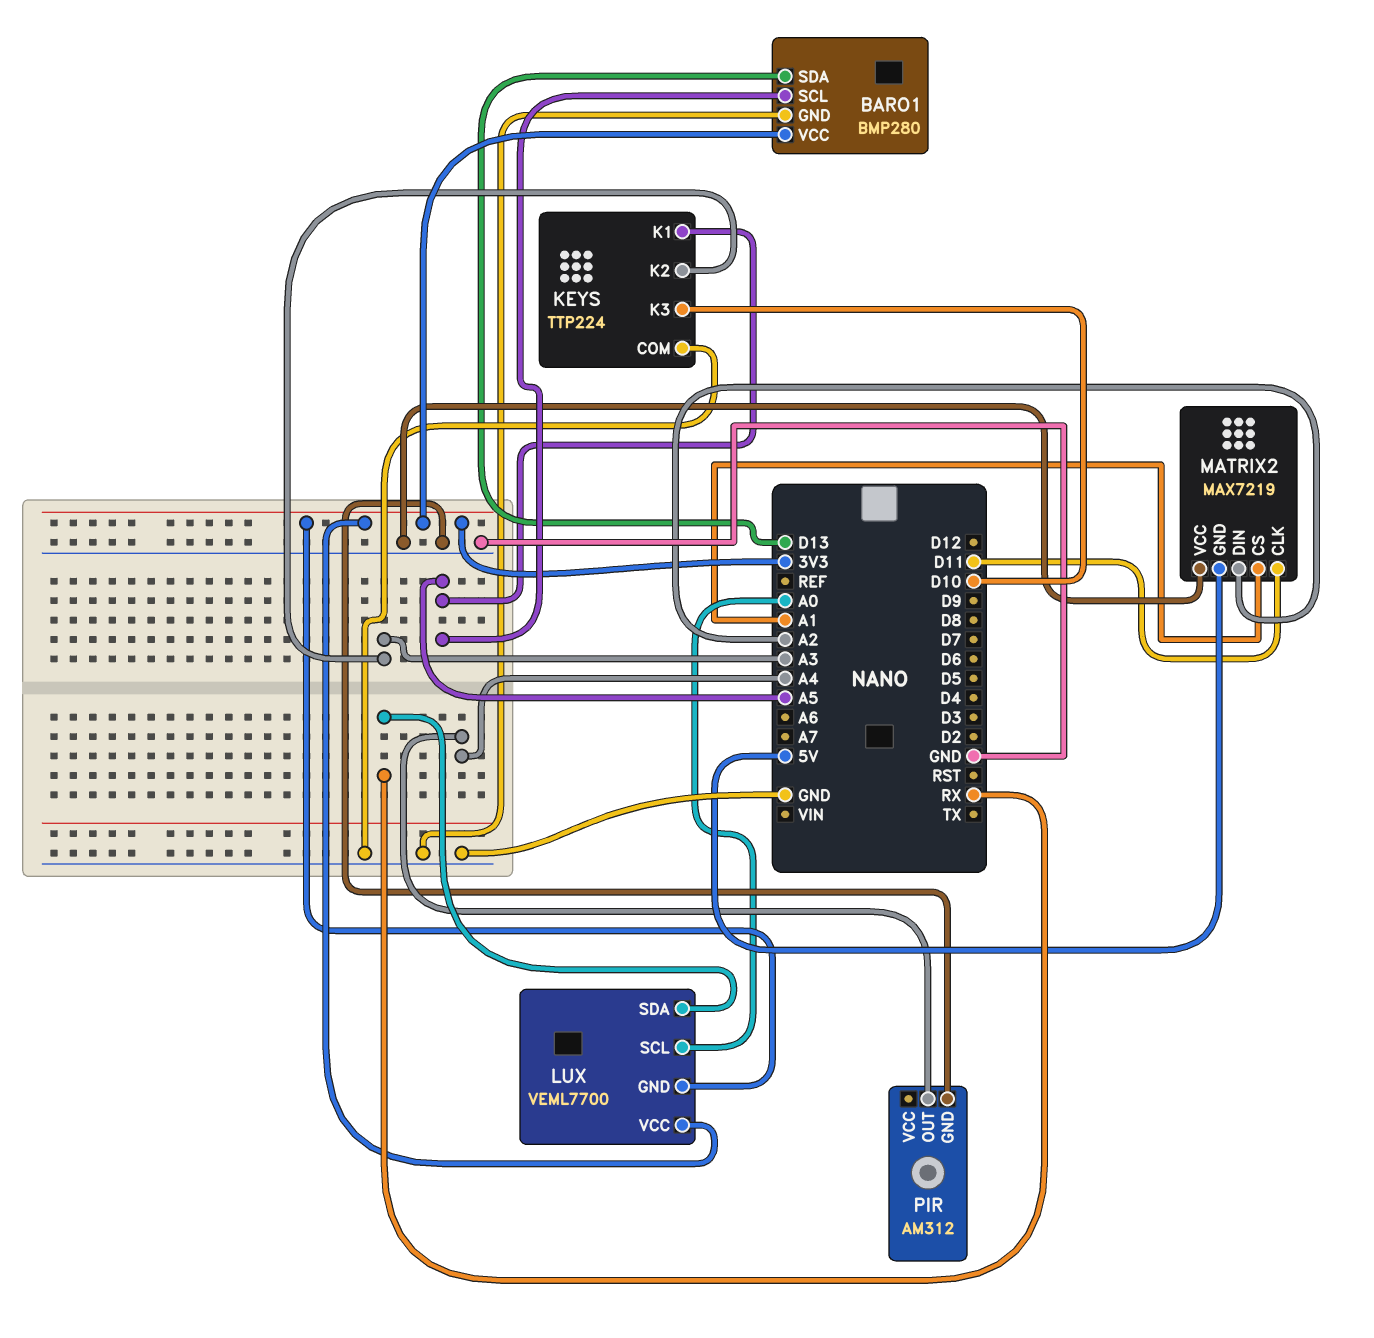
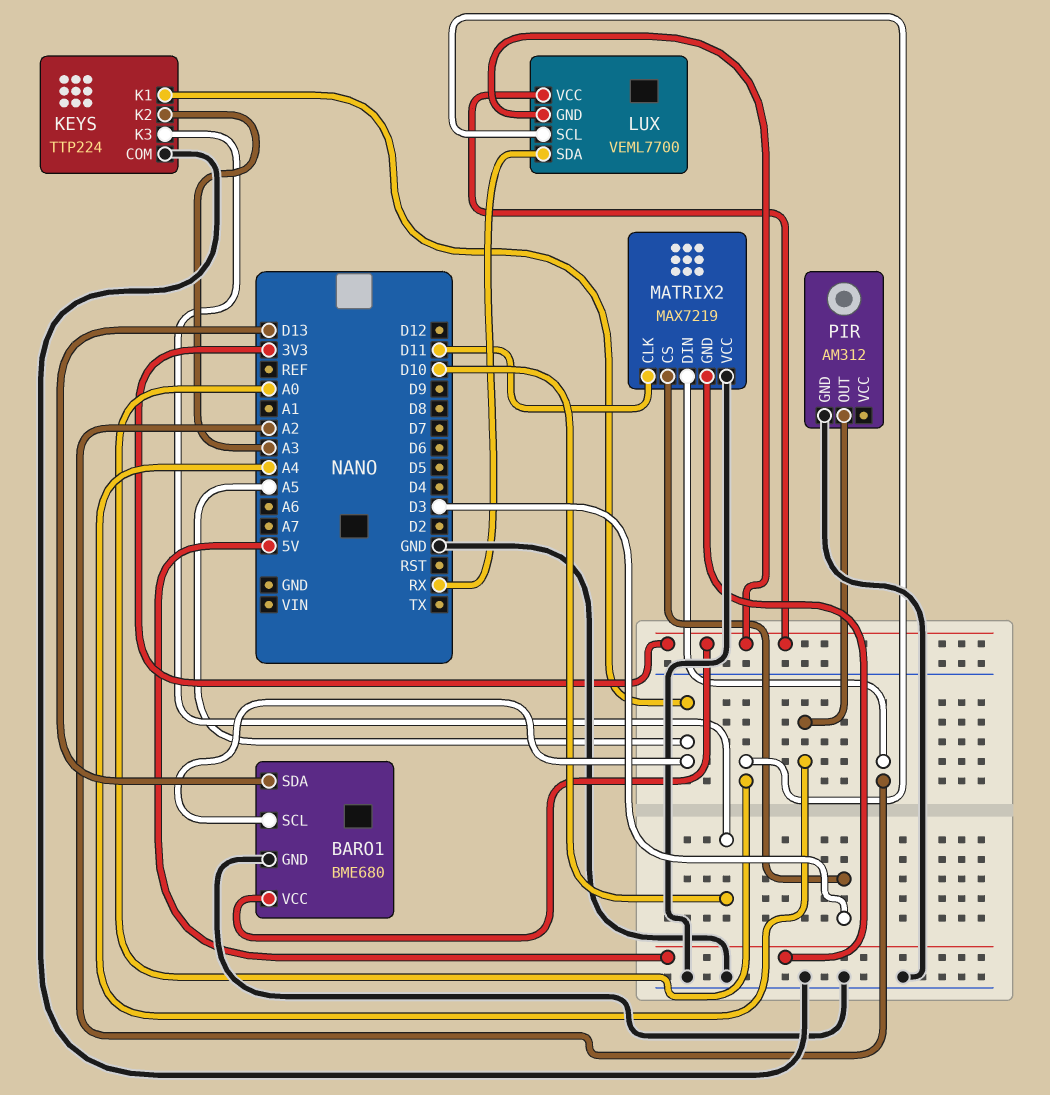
BARO1: BMP280 -> BME680
MATRIX2 pin CS: A1 -> D3

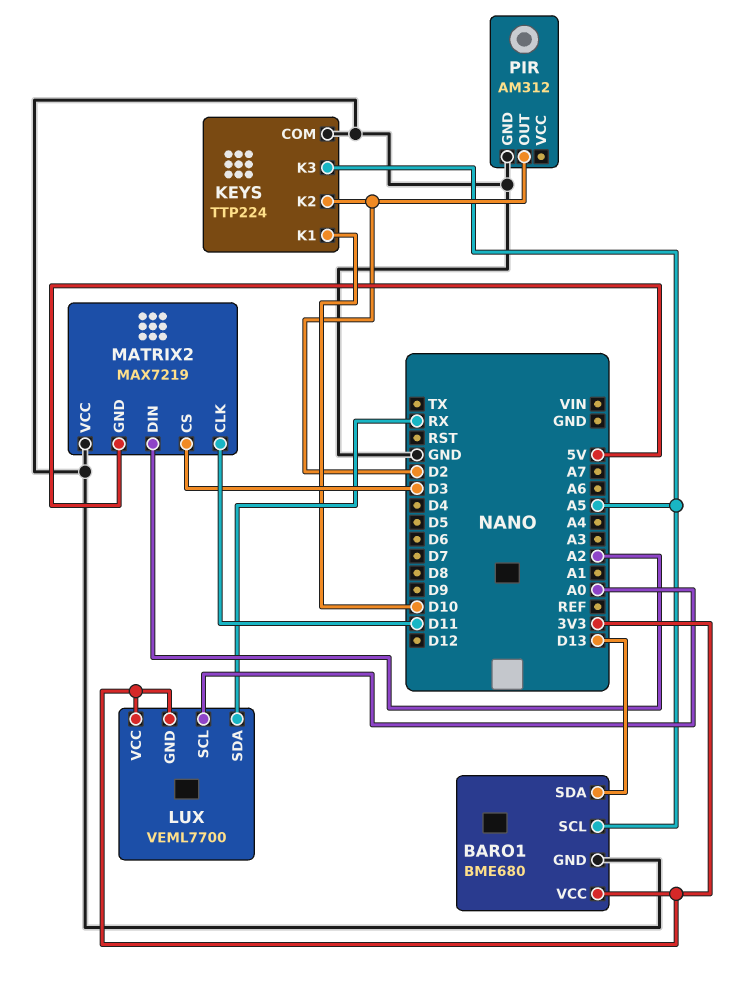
KEYS pin K1: A5 -> D10
KEYS pin K2: A3 -> D2
KEYS pin K3: D10 -> A5
PIR pin OUT: A4 -> D2

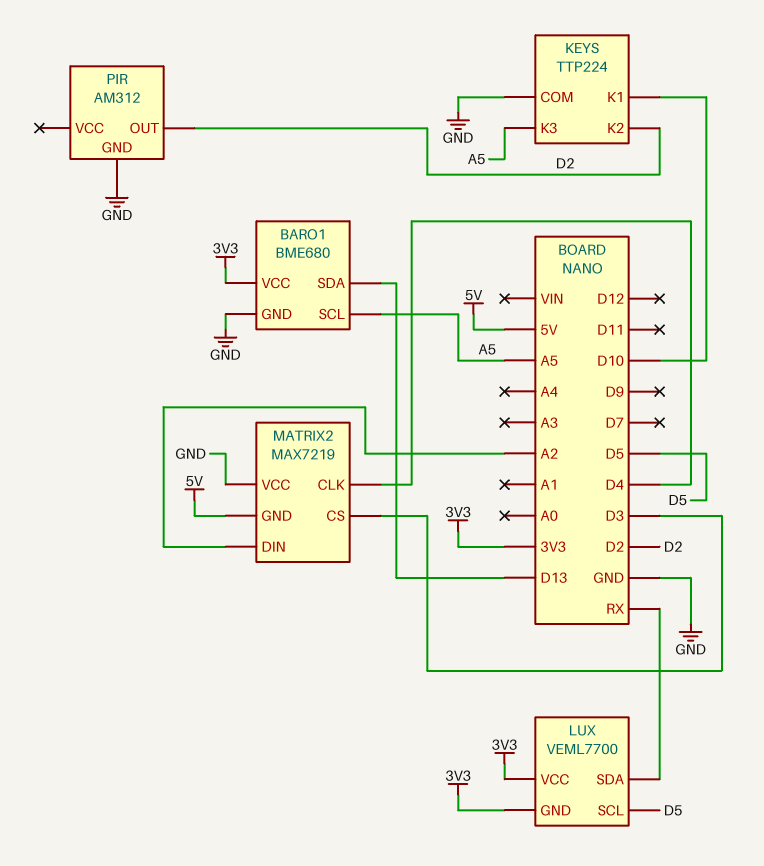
LUX pin SCL: A0 -> D5
MATRIX2 pin CLK: D11 -> D4

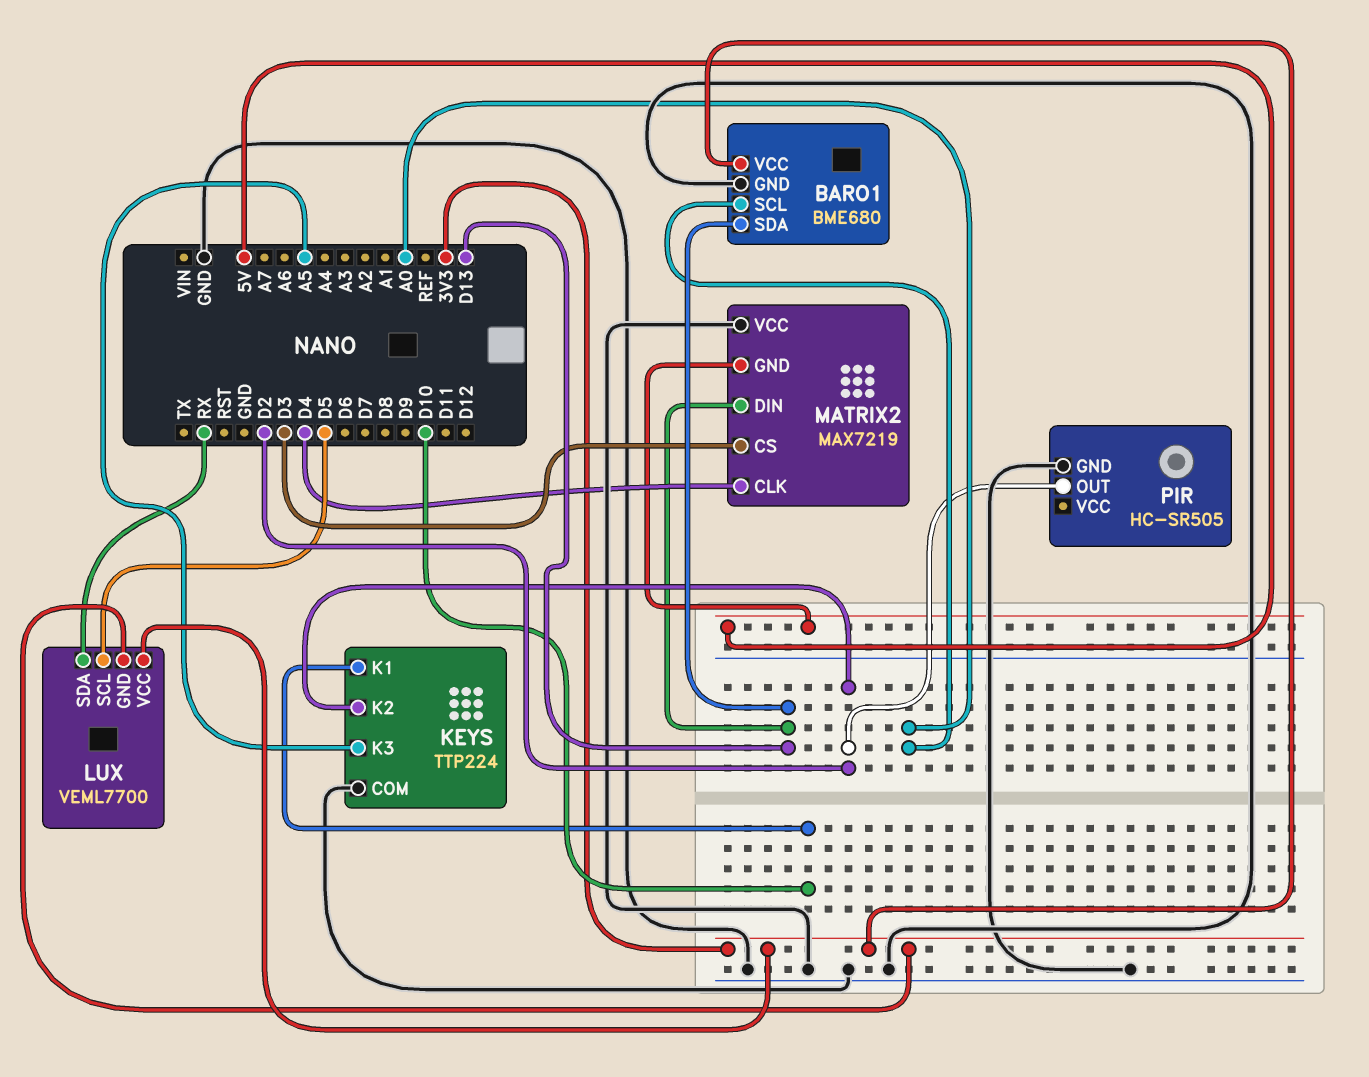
BARO1 pin SCL: A5 -> A0
MATRIX2 pin DIN: A2 -> D13
PIR: AM312 -> HC-SR505

